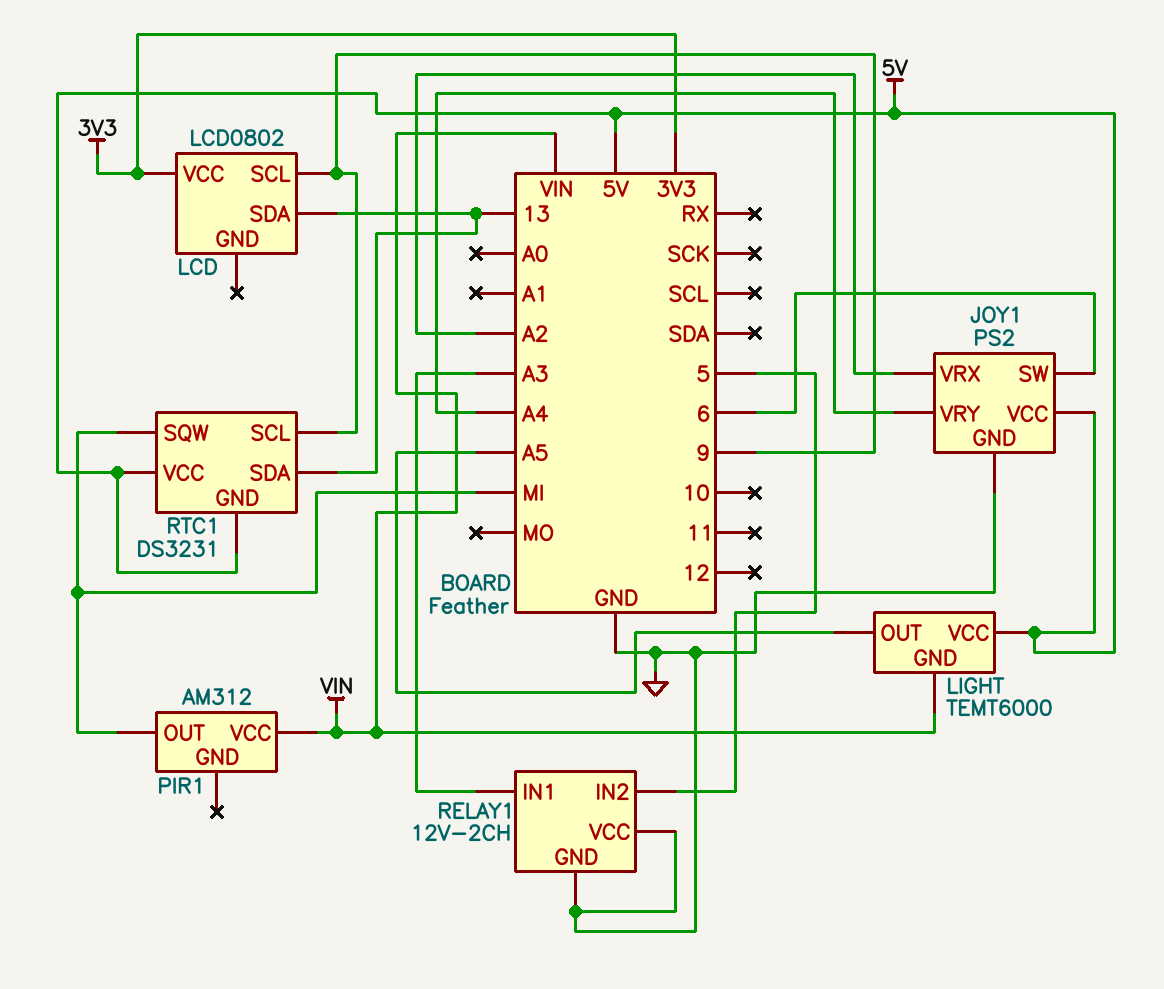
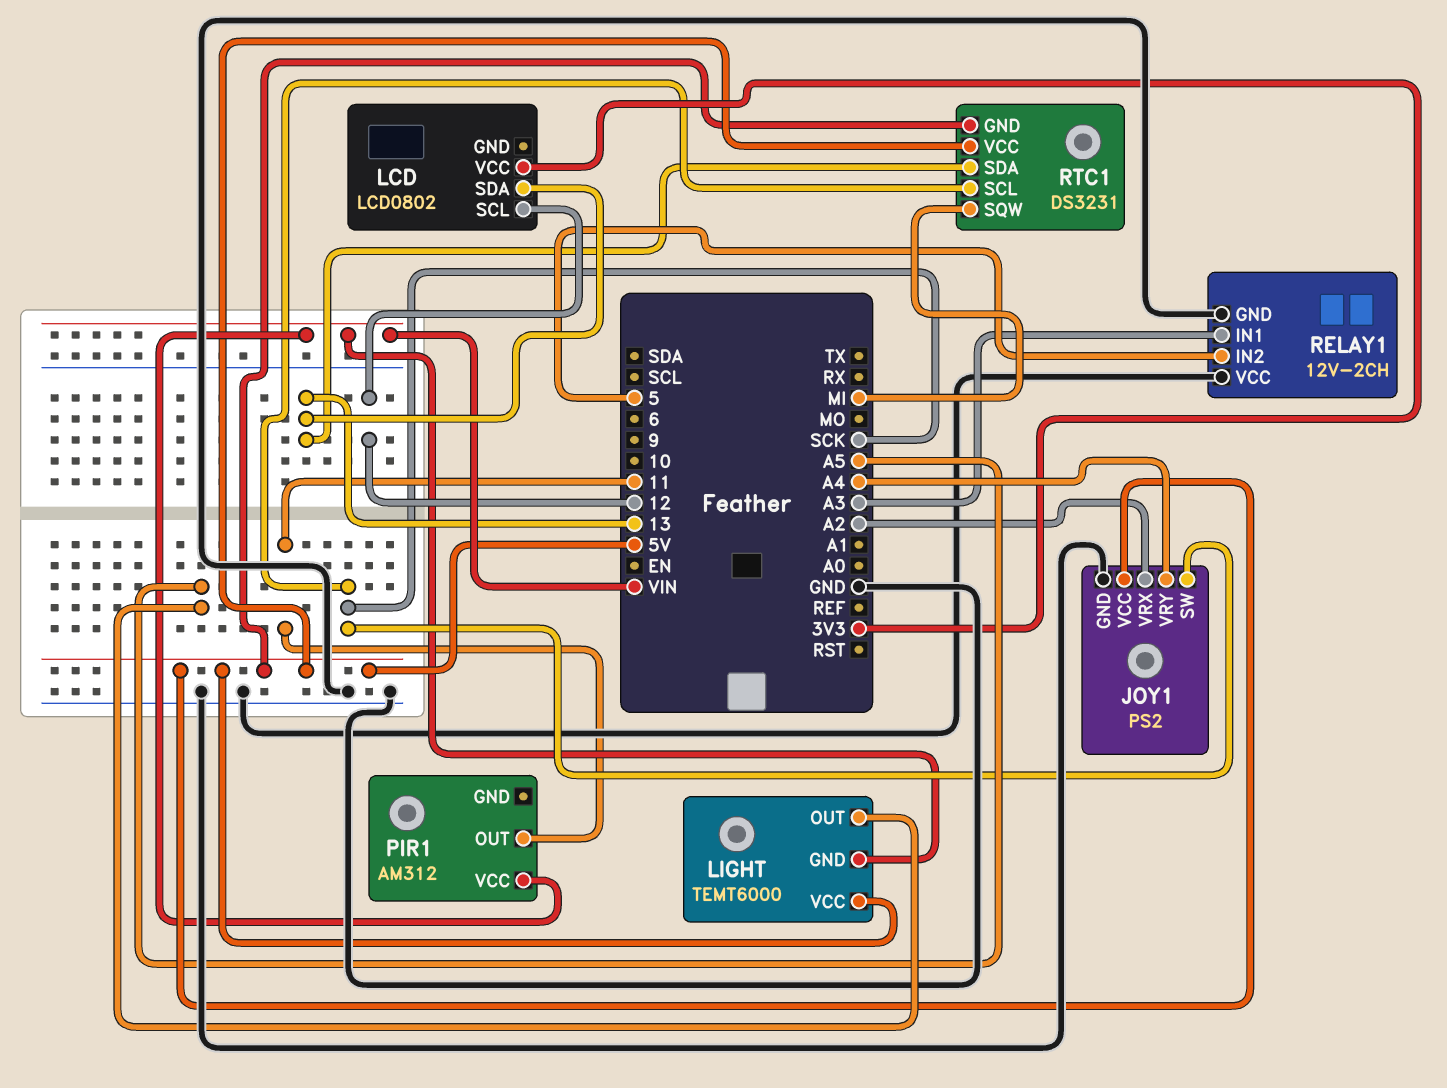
JOY1 pin SW: 6 -> SCK
LCD pin SCL: 9 -> 12
PIR1 pin OUT: MI -> 11
RTC1 pin SCL: 9 -> SCK

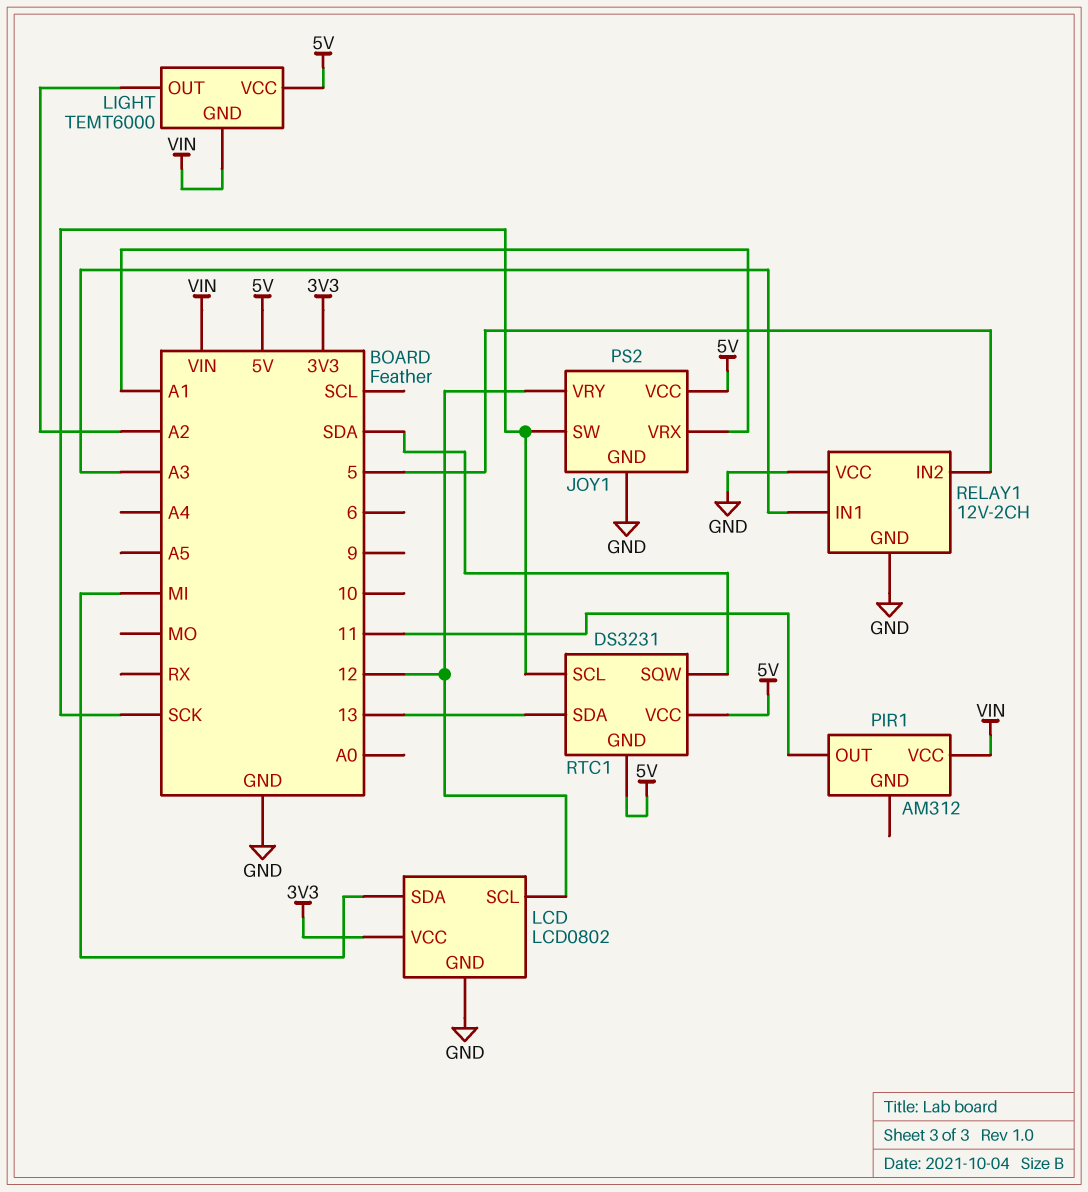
JOY1 pin VRX: A2 -> A1
JOY1 pin VRY: A4 -> 12
LCD pin GND: none -> GND
LCD pin SDA: 13 -> MI
LIGHT pin OUT: A5 -> A2
RTC1 pin SQW: MI -> SDA

